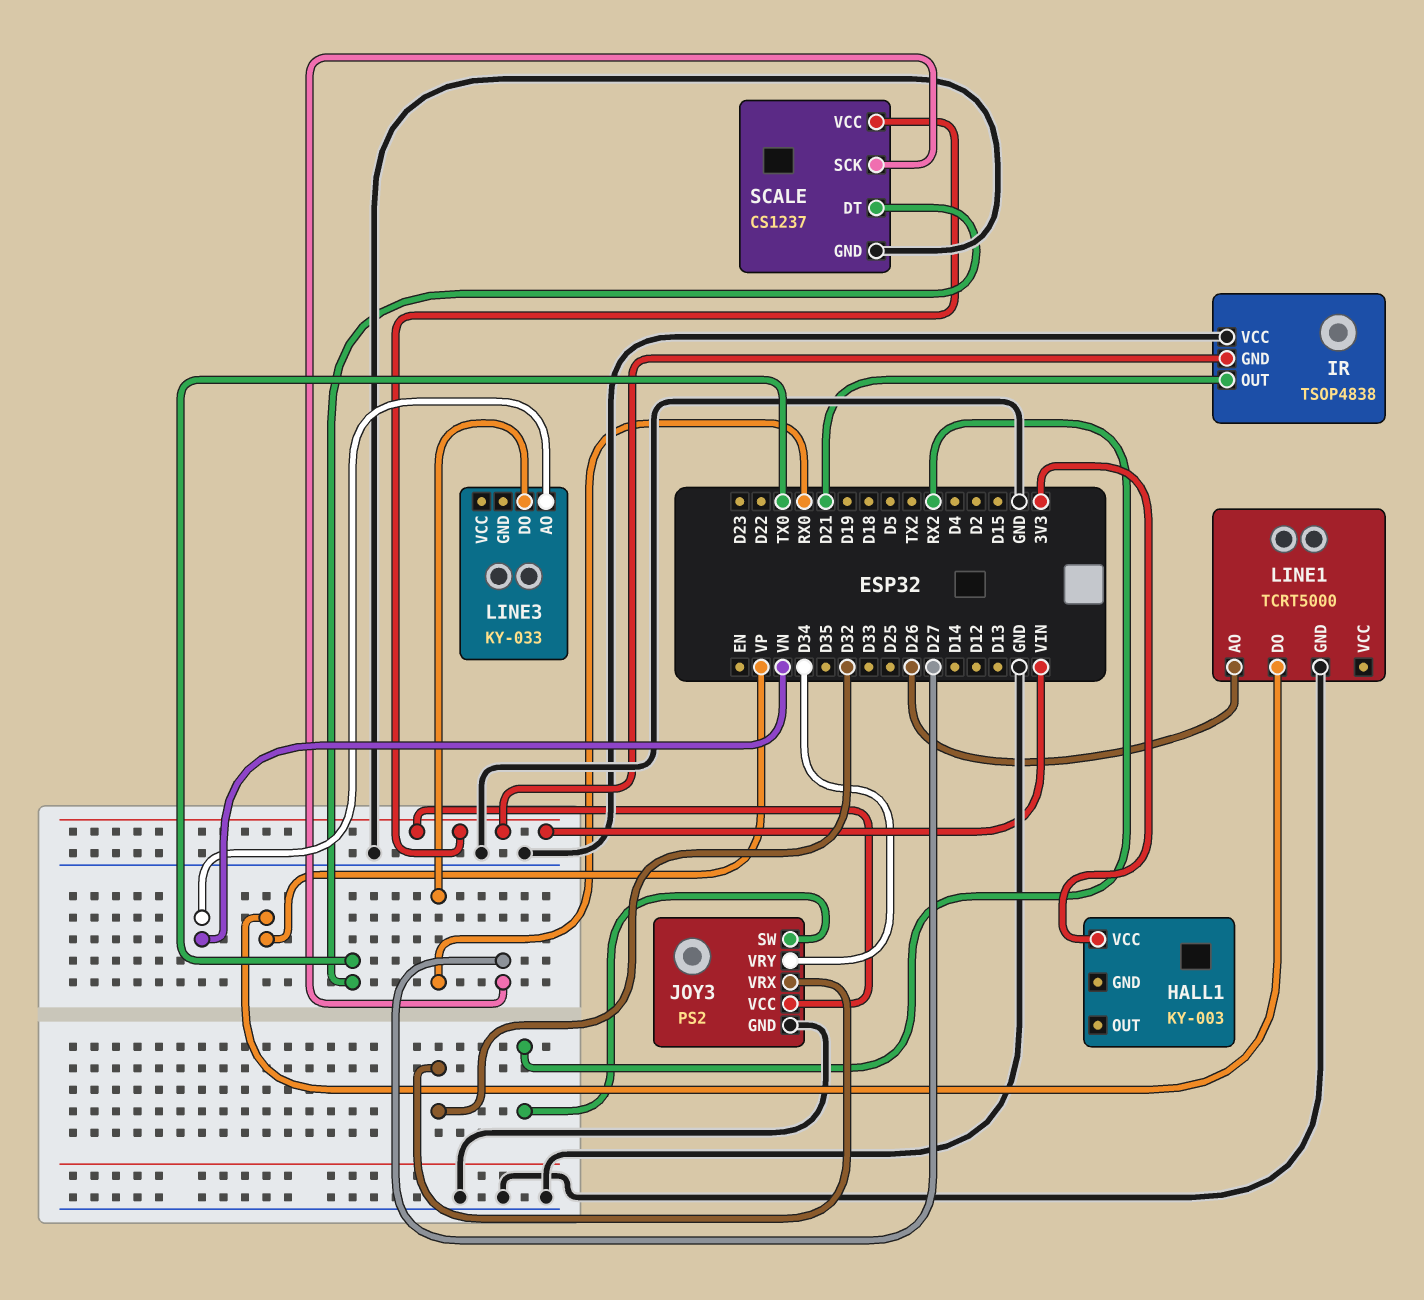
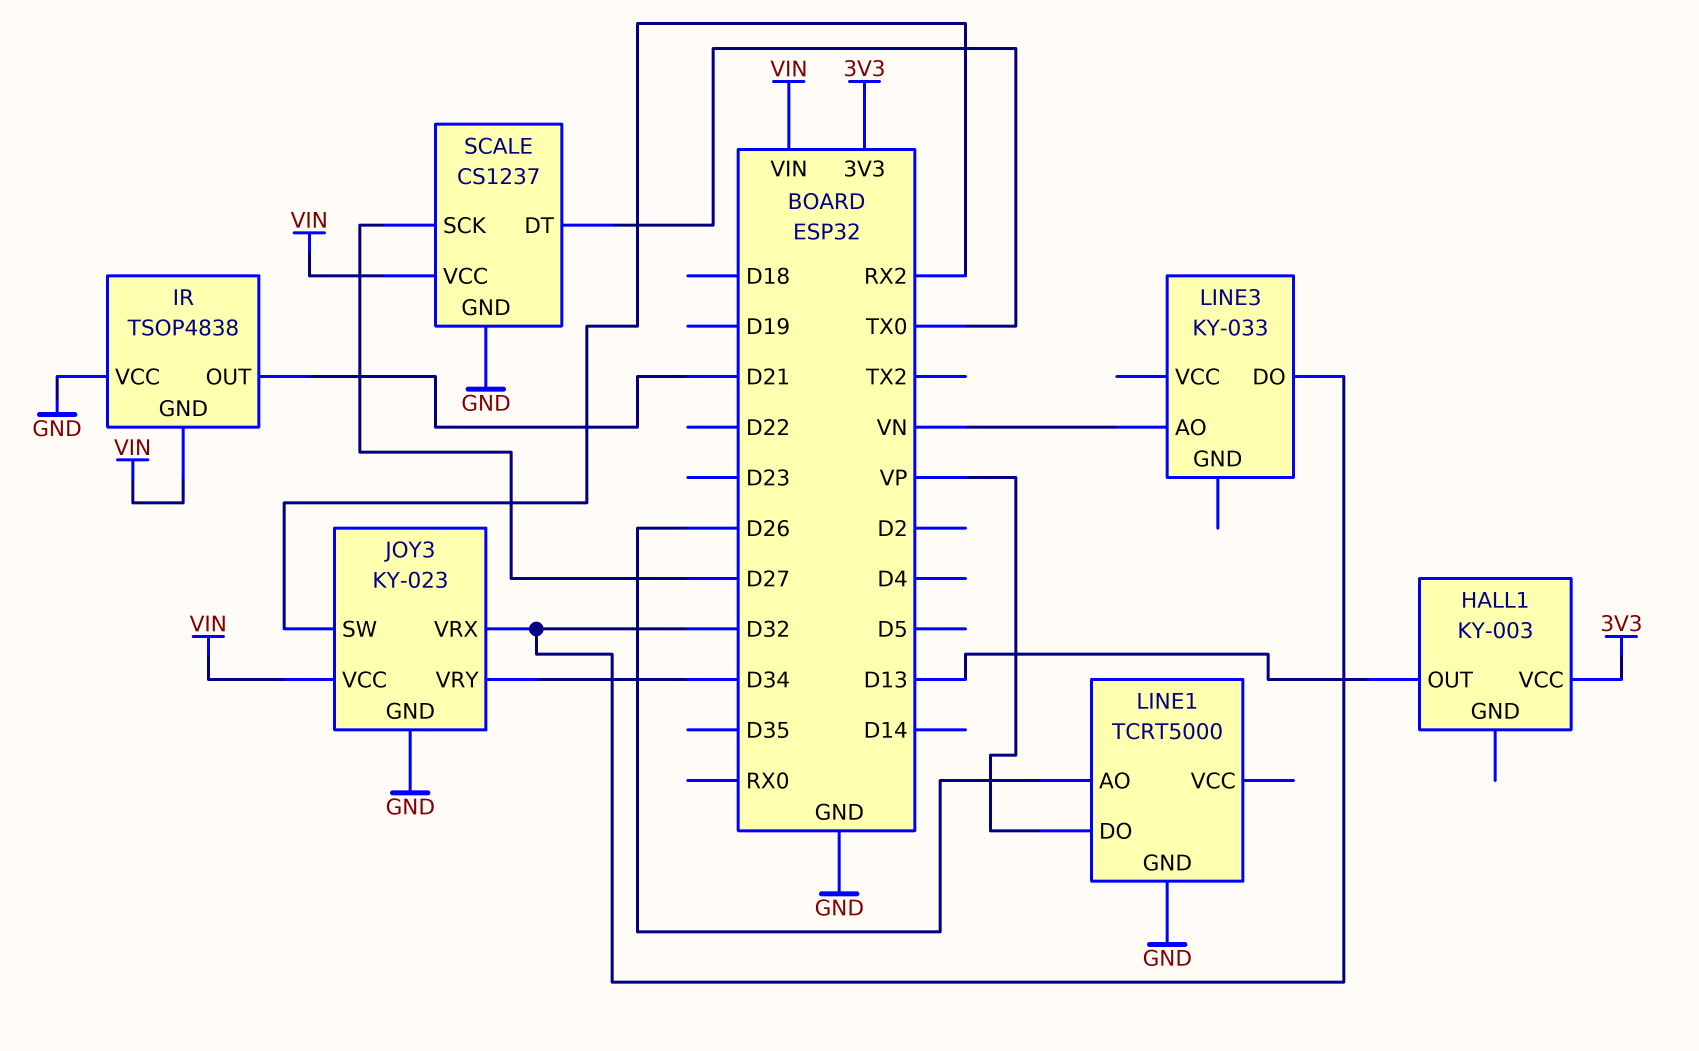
HALL1 pin OUT: none -> D13
JOY3: PS2 -> KY-023
LINE3 pin DO: RX0 -> D32

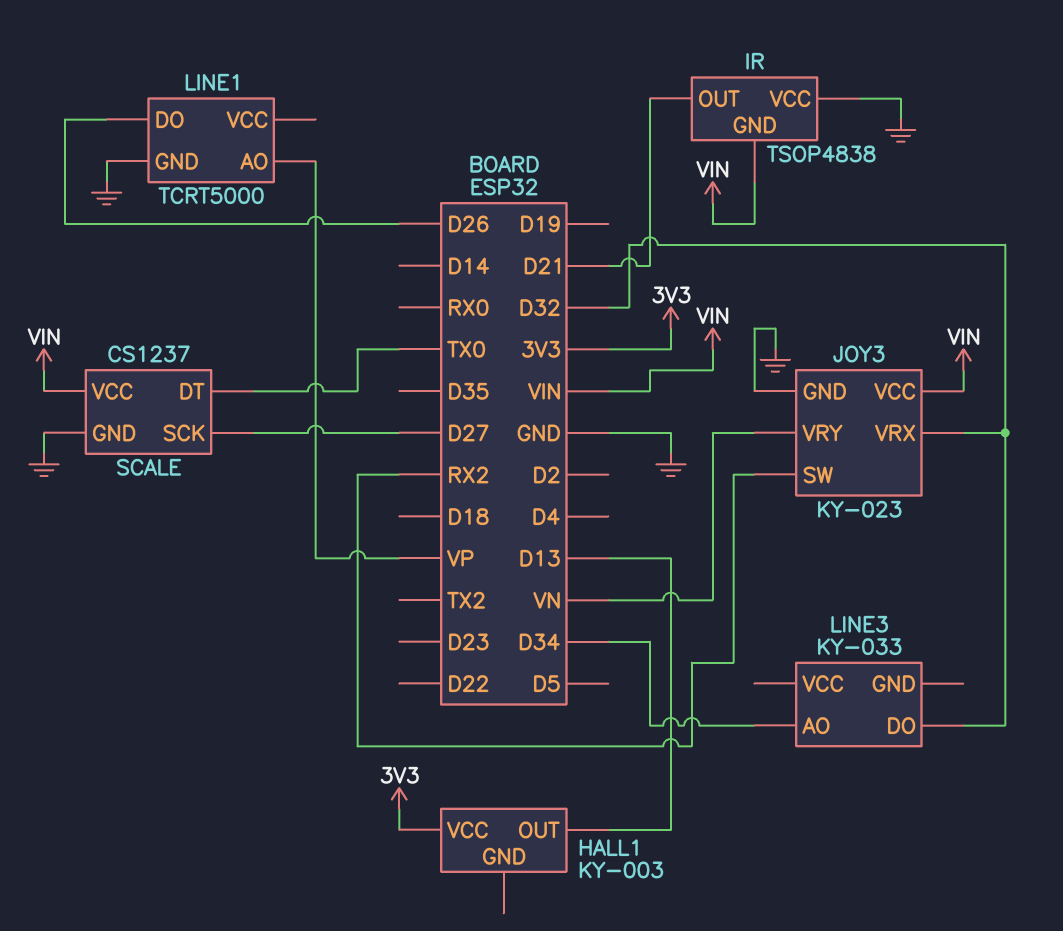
JOY3 pin VRY: D34 -> VN
LINE1 pin AO: D26 -> VP
LINE1 pin DO: VP -> D26
LINE3 pin AO: VN -> D34

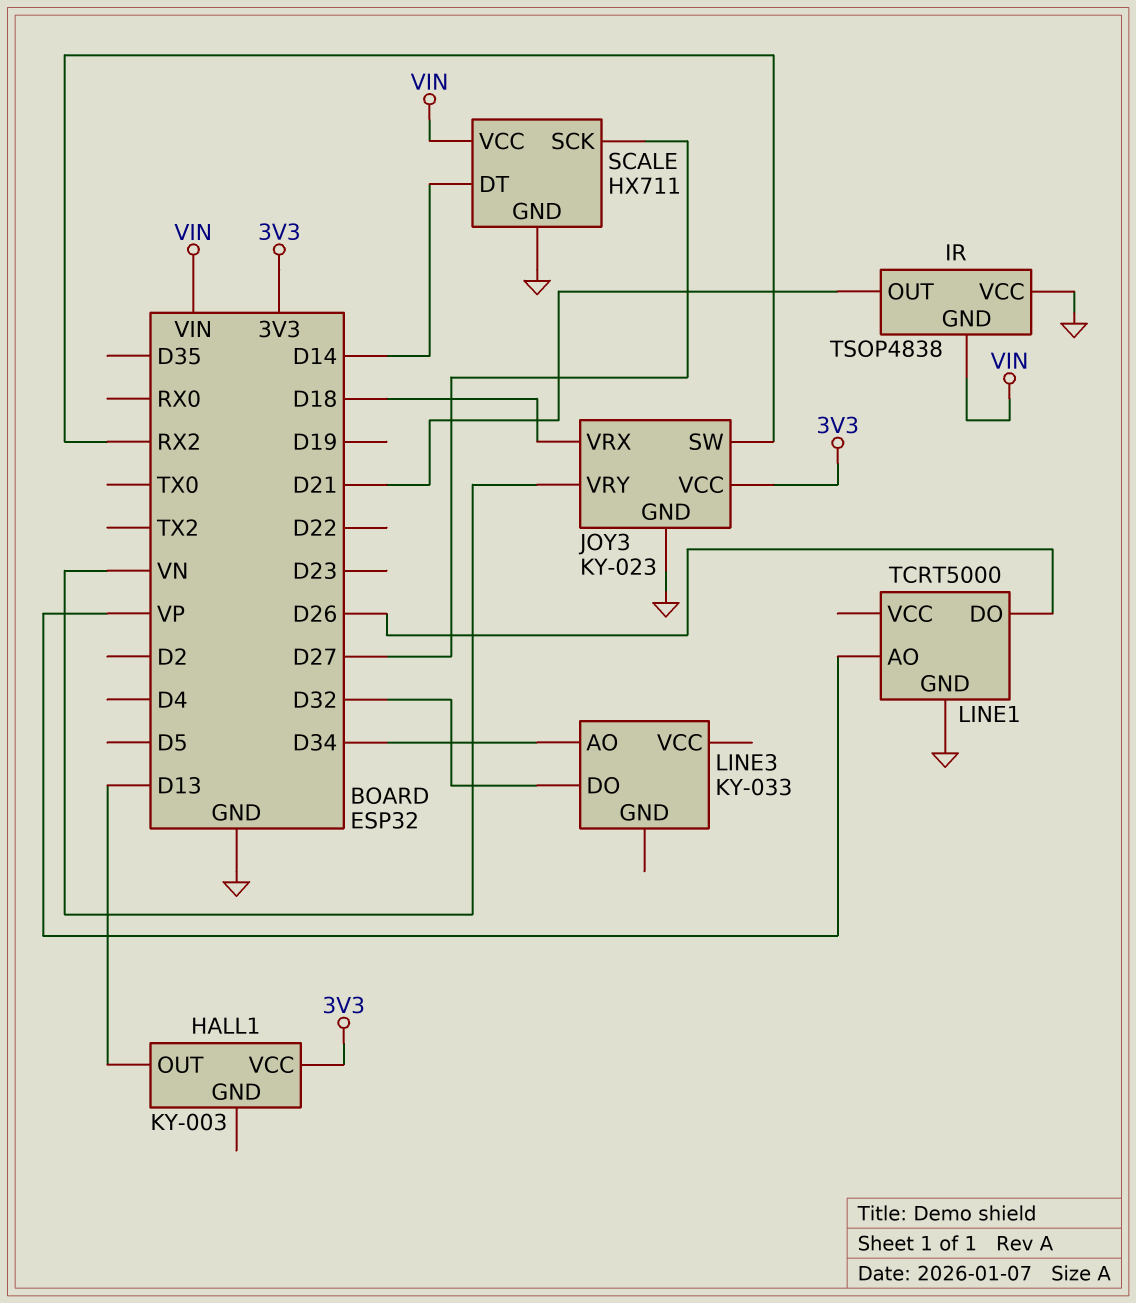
JOY3 pin VCC: VIN -> 3V3
JOY3 pin VRX: D32 -> D18
SCALE: CS1237 -> HX711
SCALE pin DT: TX0 -> D14

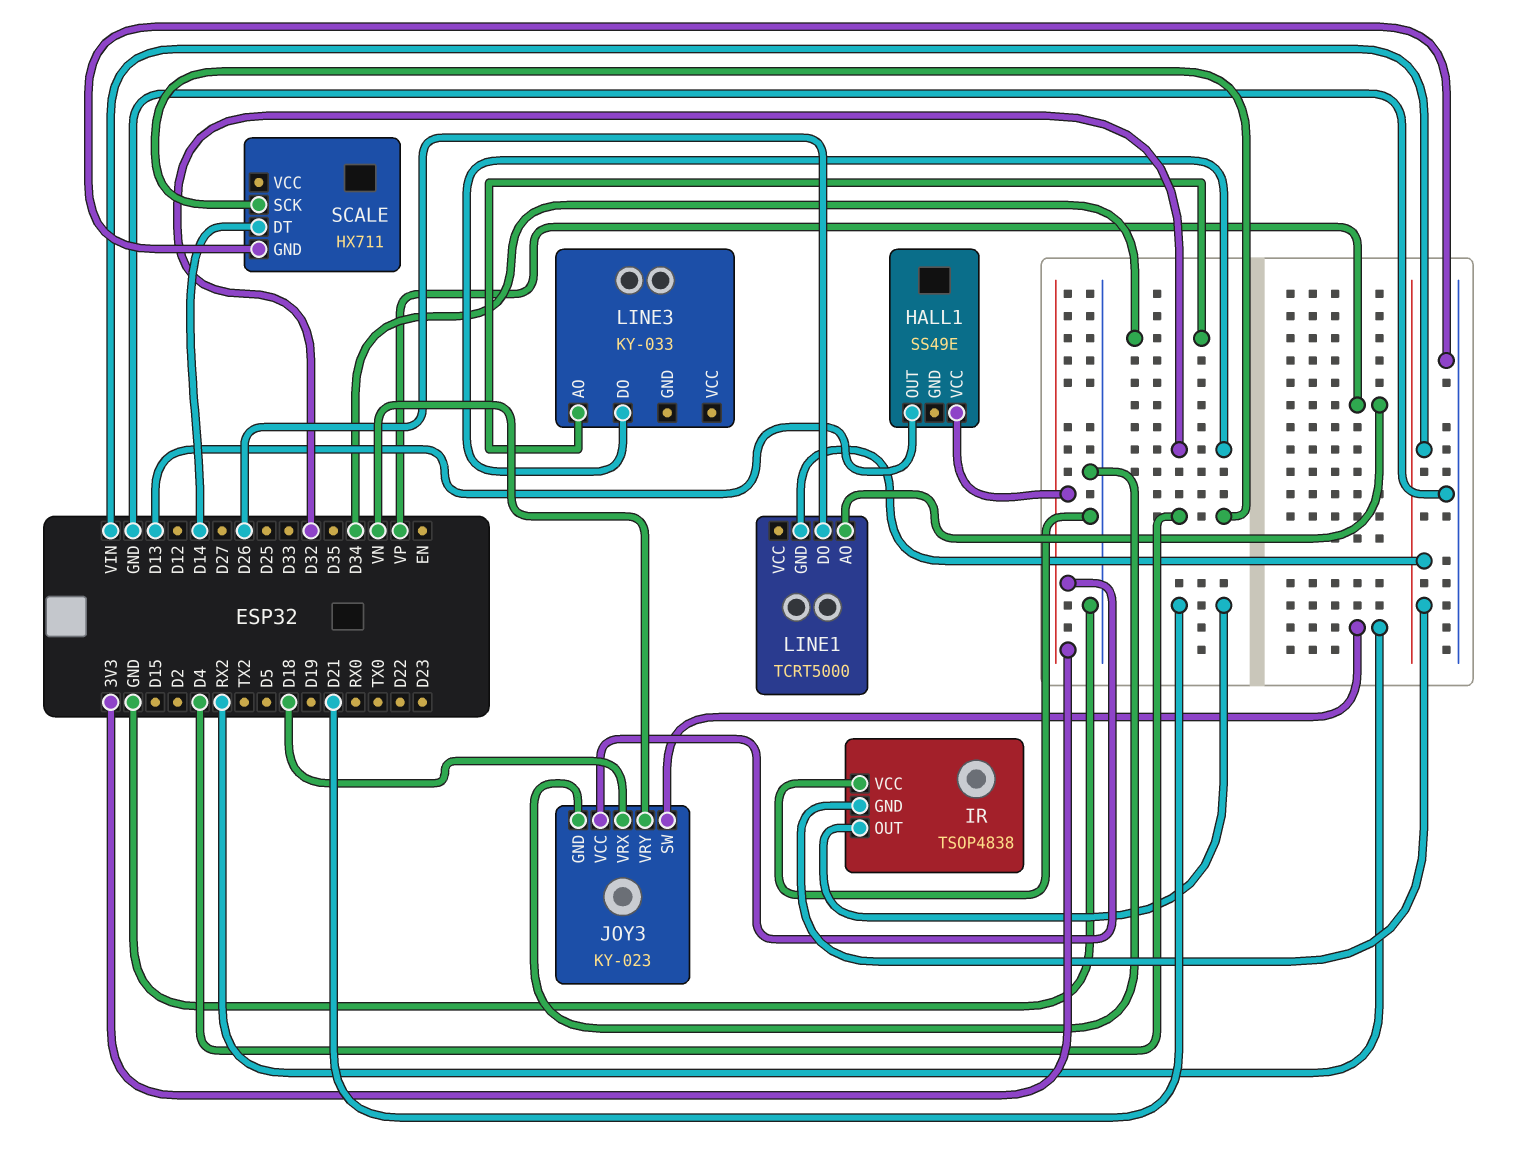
HALL1: KY-003 -> SS49E
LINE1 pin GND: GND -> VIN
SCALE pin SCK: D27 -> D4
SCALE pin VCC: VIN -> none

